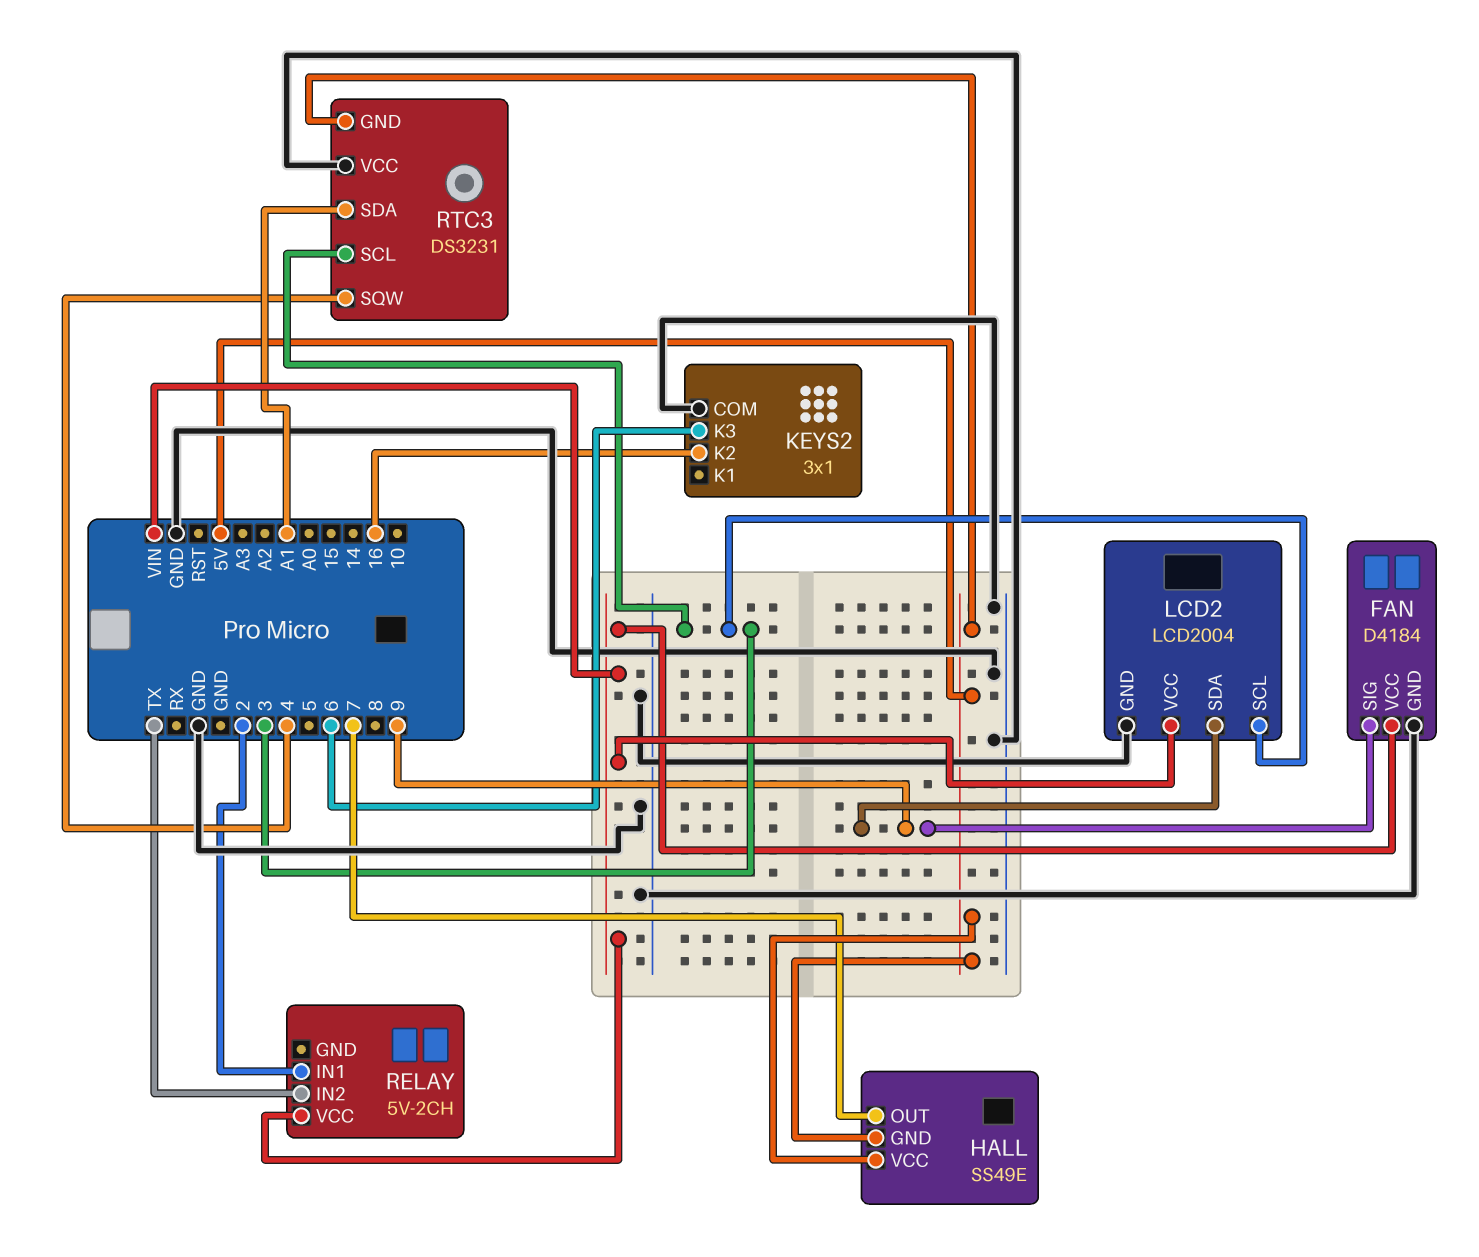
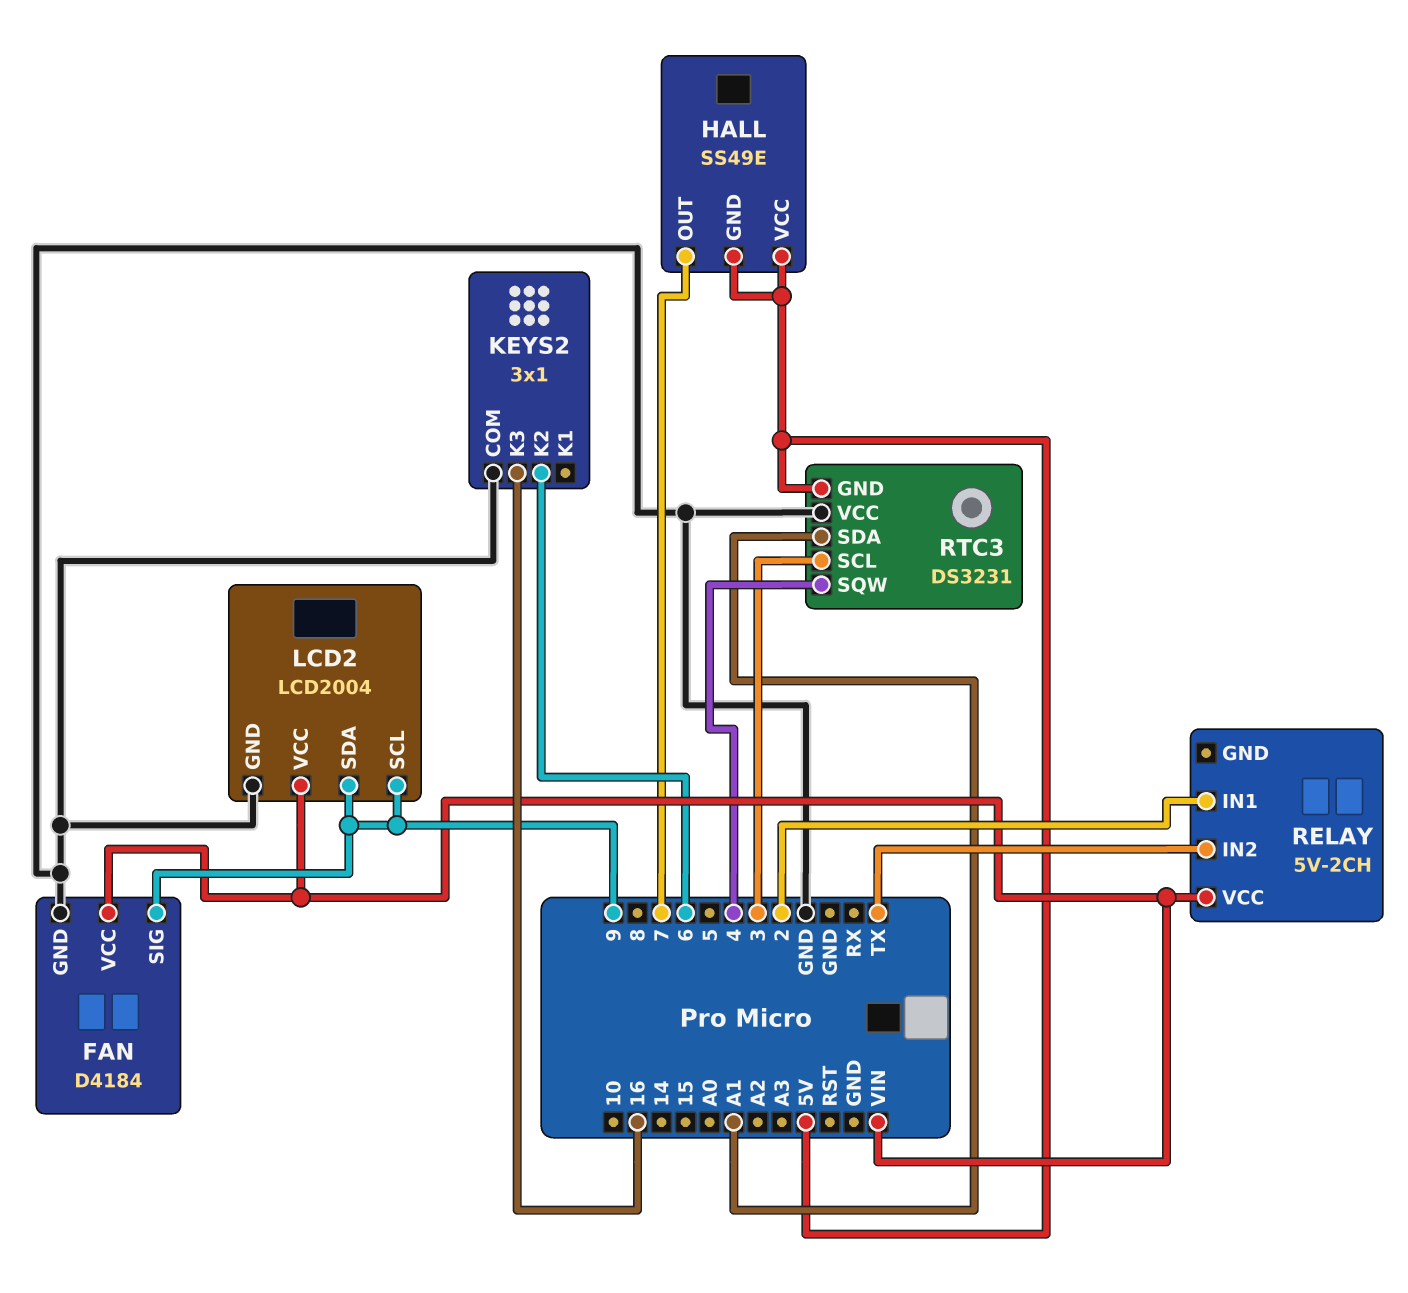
KEYS2 pin K2: 16 -> 6
KEYS2 pin K3: 6 -> 16
LCD2 pin SCL: 3 -> 9

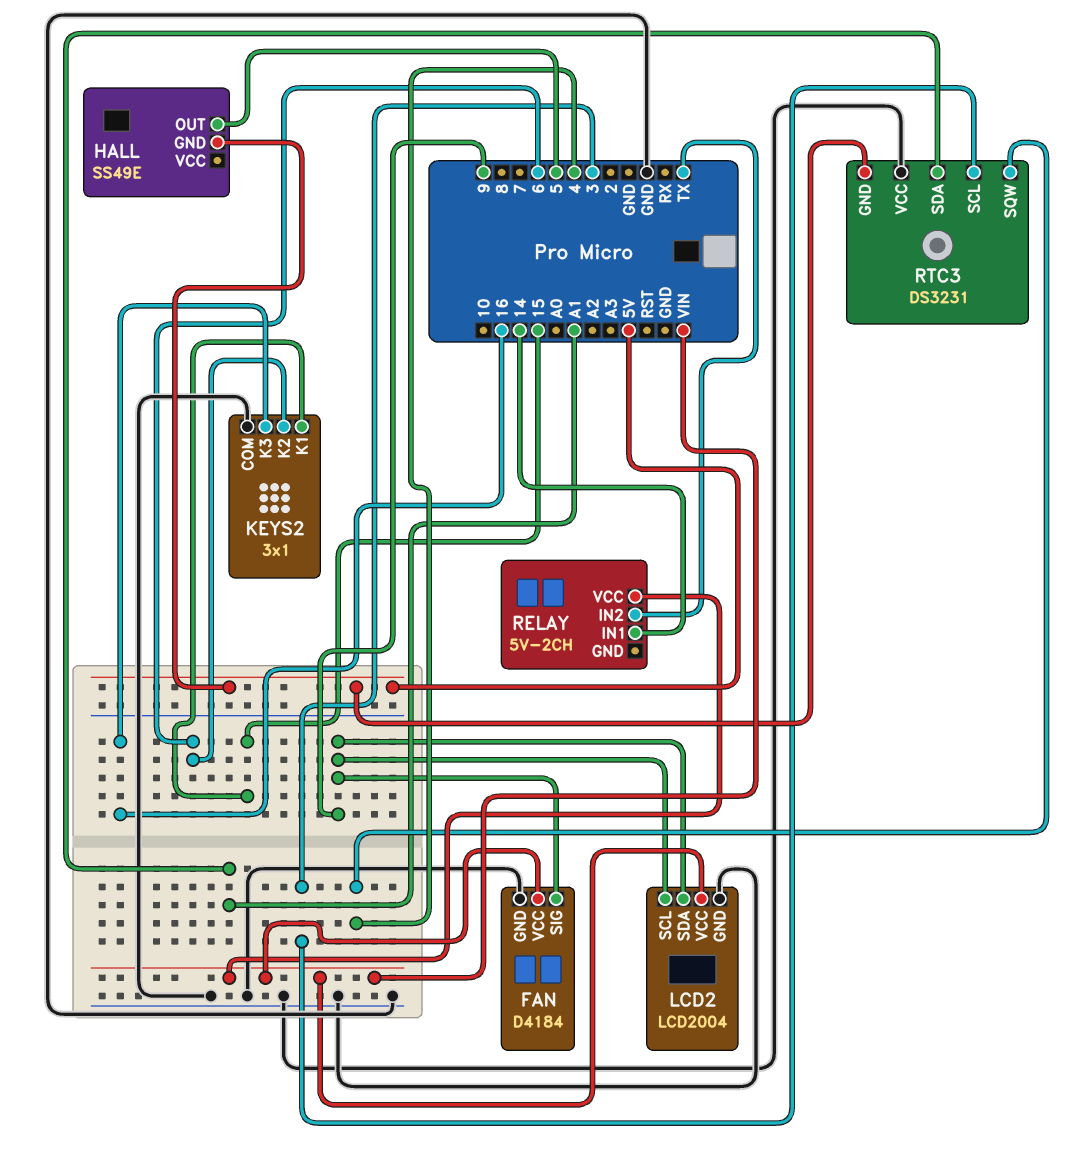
HALL pin OUT: 7 -> 5
HALL pin VCC: 5V -> none
KEYS2 pin K1: none -> 15
RELAY pin IN1: 2 -> 14

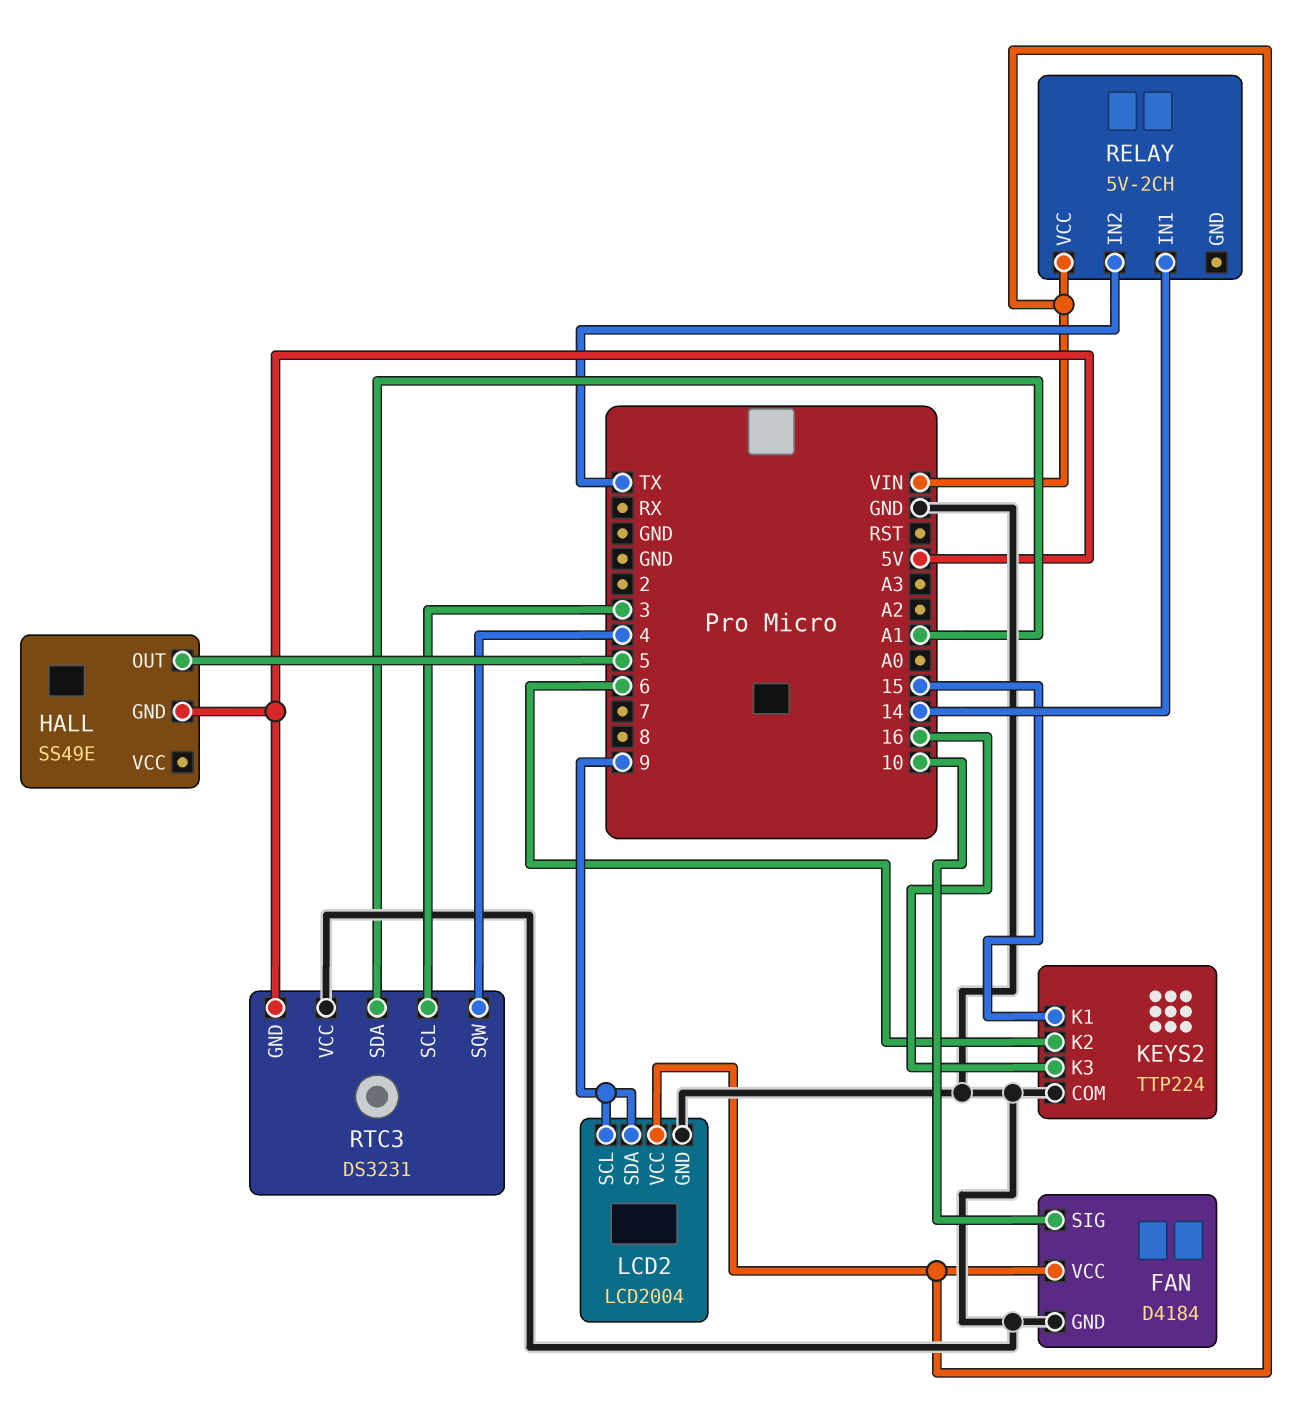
FAN pin SIG: 9 -> 10
KEYS2: 3x1 -> TTP224

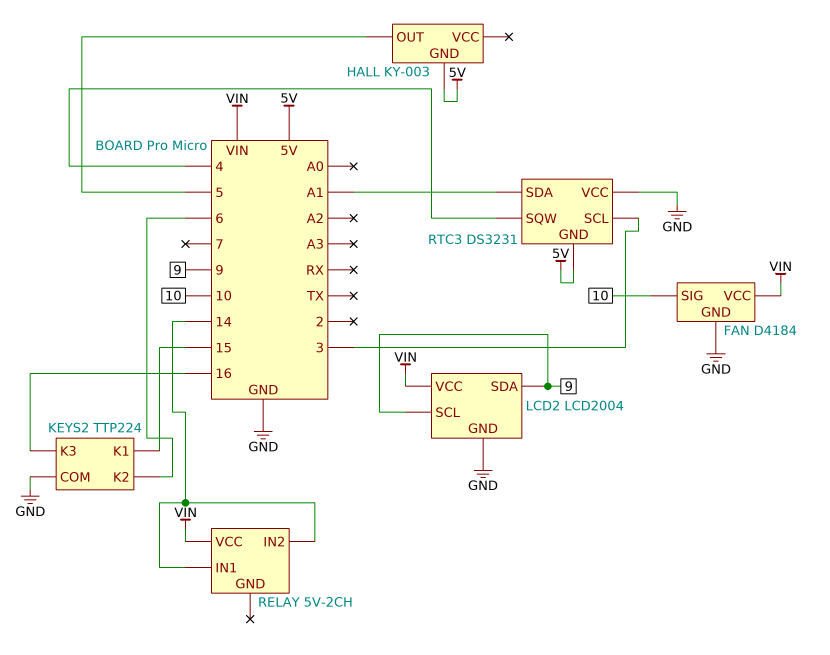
HALL: SS49E -> KY-003
RELAY pin IN2: TX -> 14

